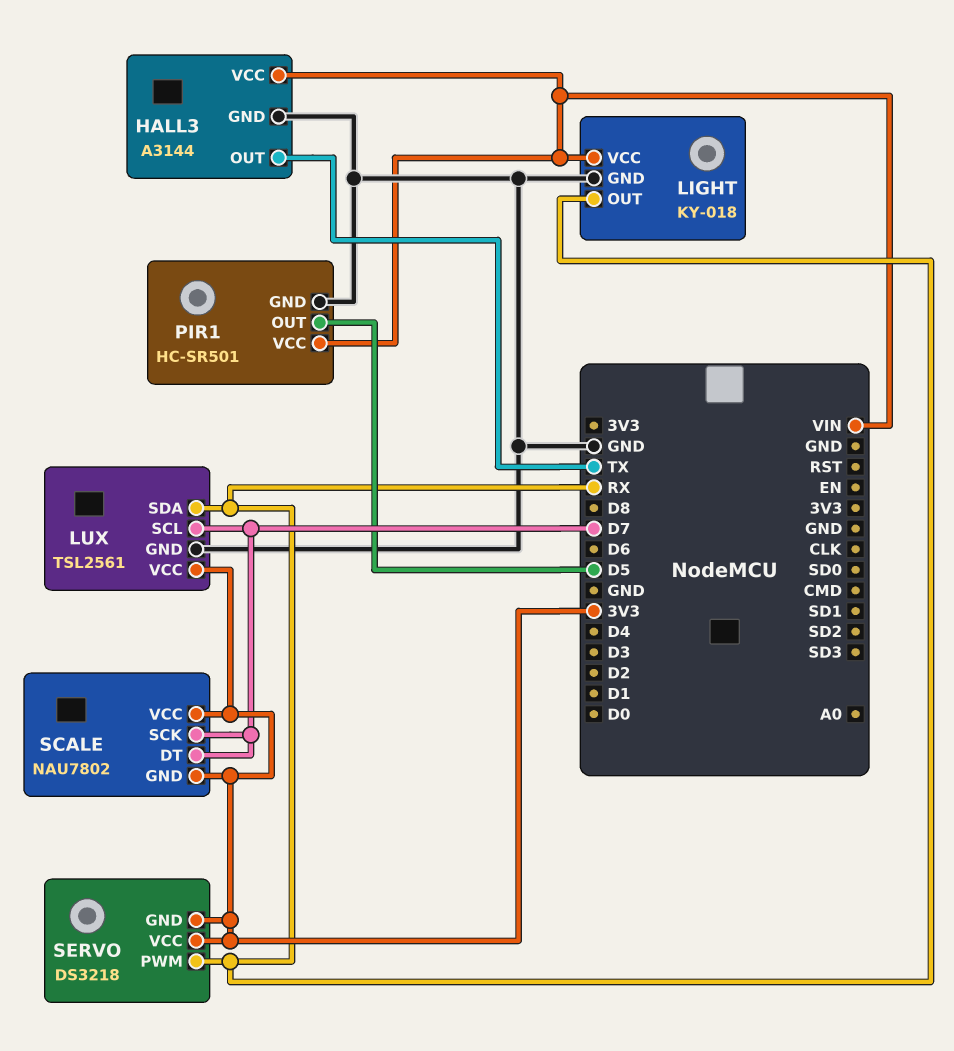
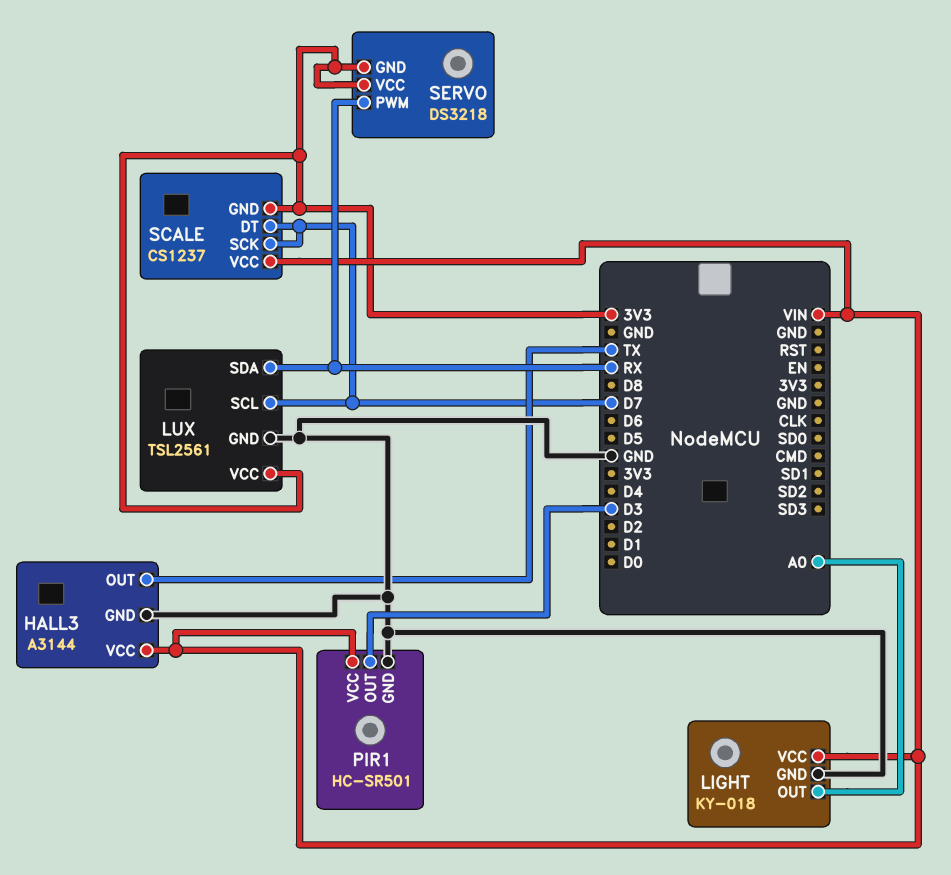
LIGHT pin OUT: RX -> A0
PIR1 pin OUT: D5 -> D3
SCALE: NAU7802 -> CS1237
SCALE pin VCC: 3V3 -> VIN

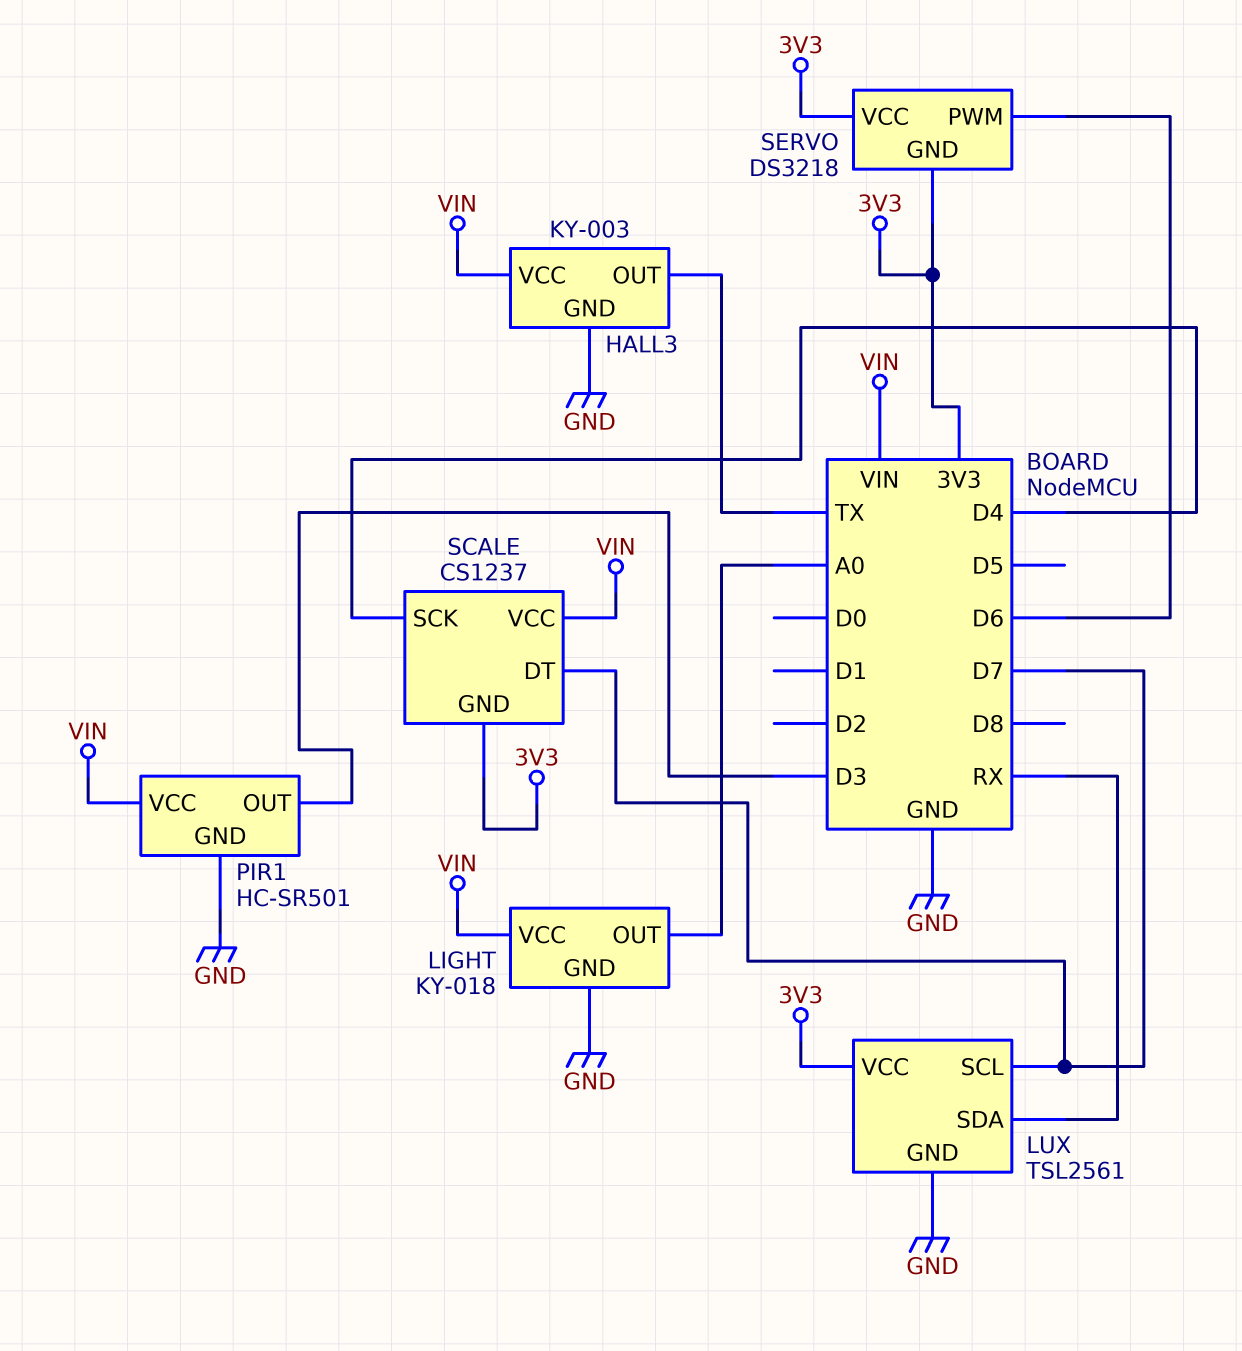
HALL3: A3144 -> KY-003
SCALE pin SCK: D7 -> D4
SERVO pin PWM: RX -> D6

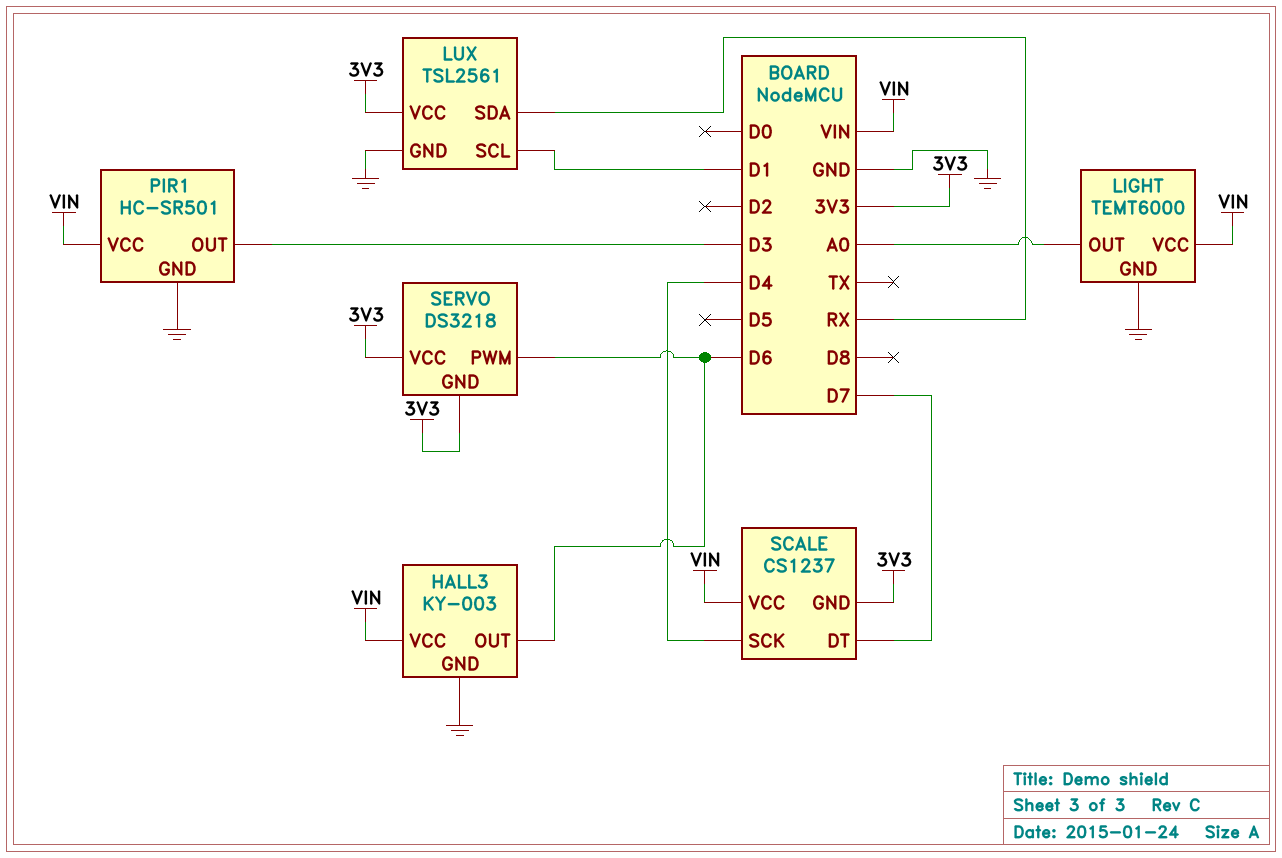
HALL3 pin OUT: TX -> D6
LIGHT: KY-018 -> TEMT6000
LUX pin SCL: D7 -> D1

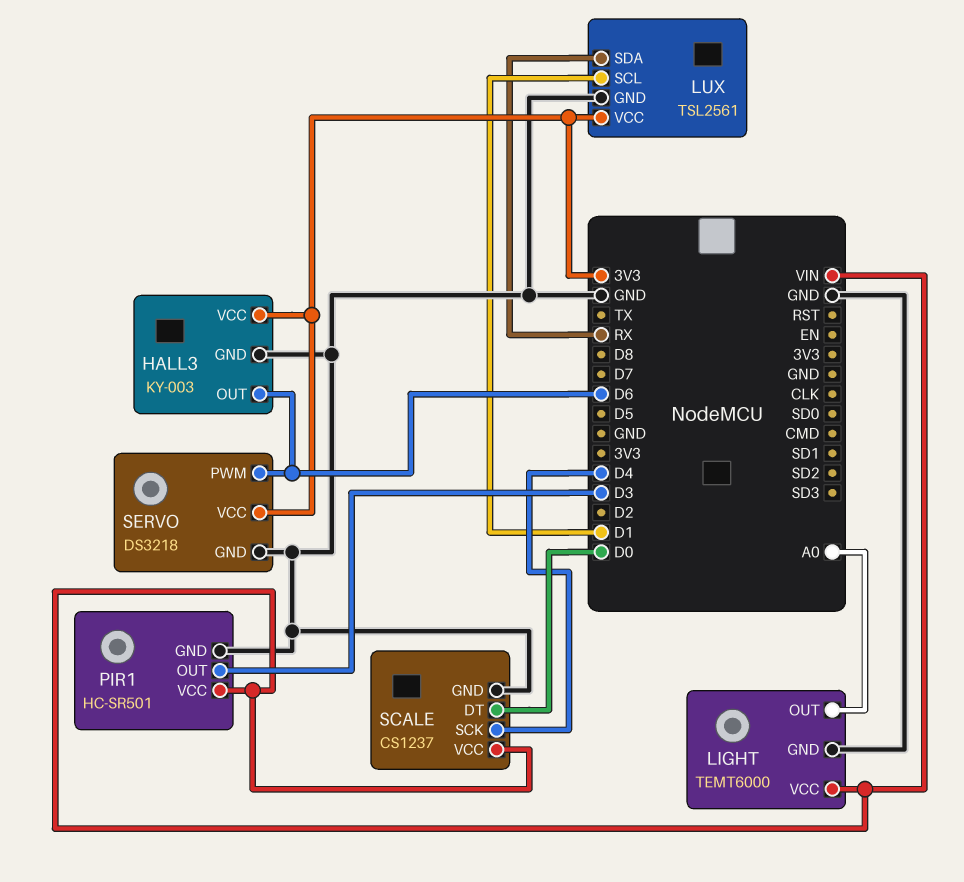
HALL3 pin VCC: VIN -> 3V3
SCALE pin DT: D7 -> D0
SCALE pin GND: 3V3 -> GND
SERVO pin GND: 3V3 -> GND

